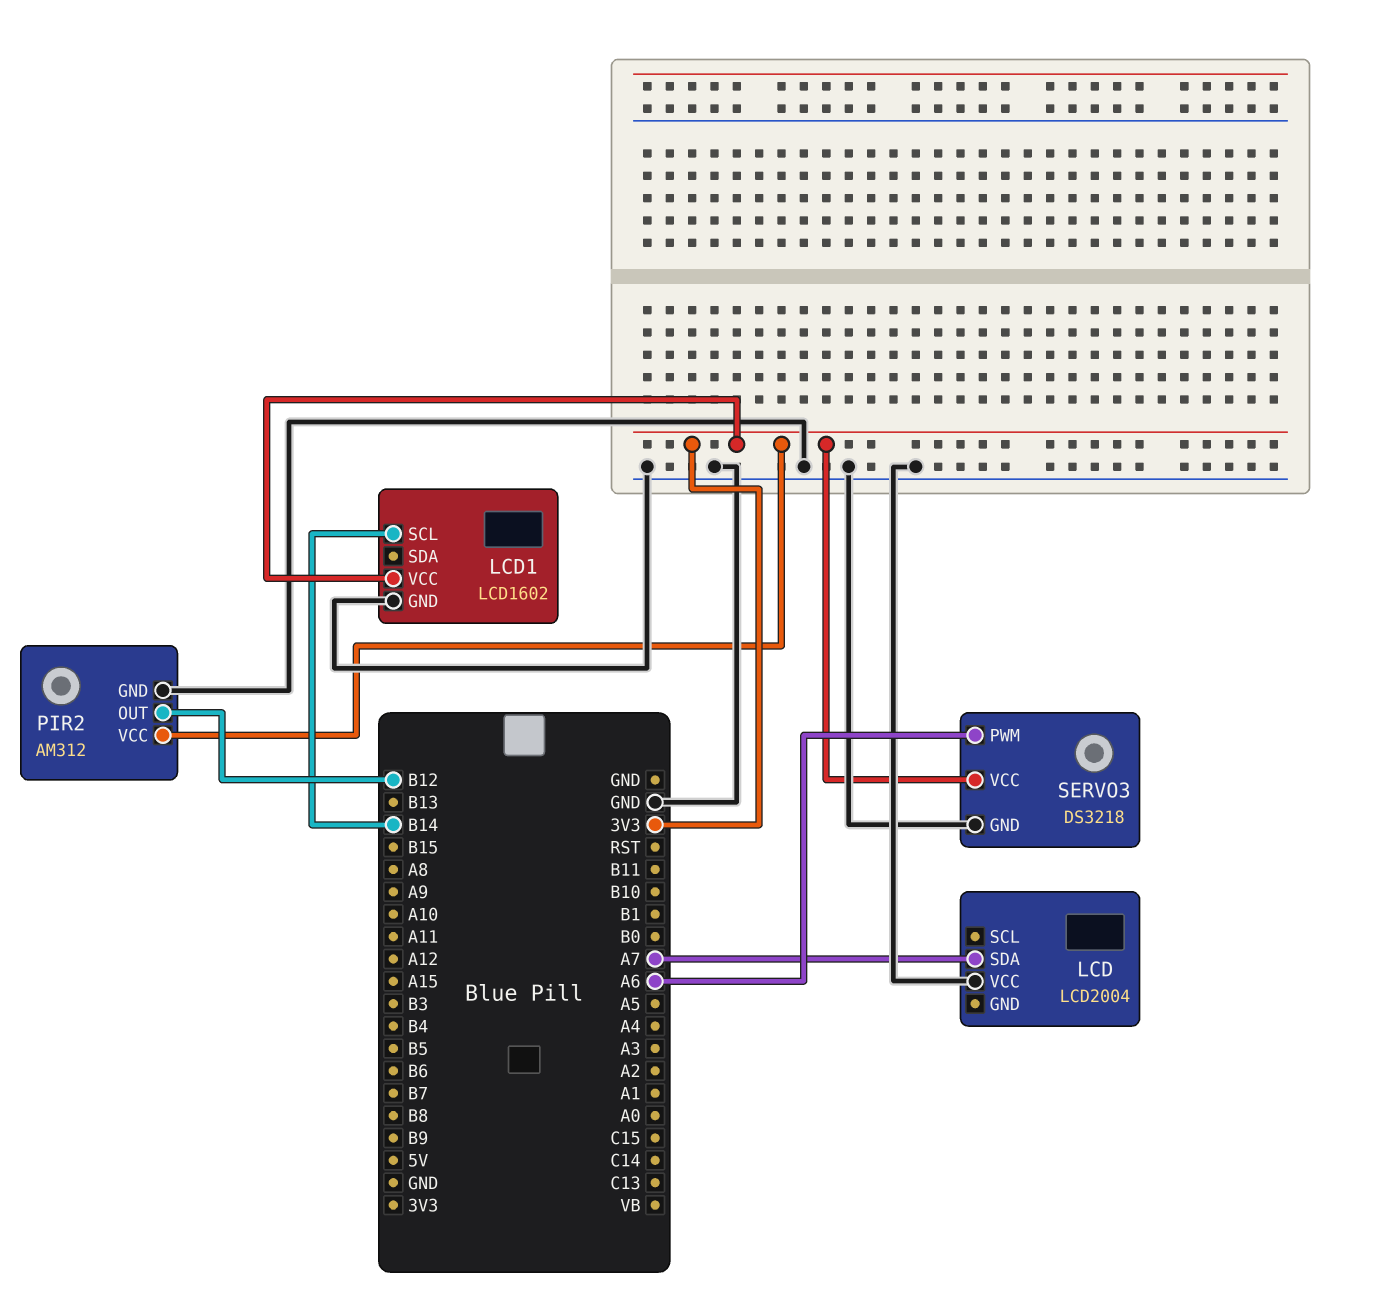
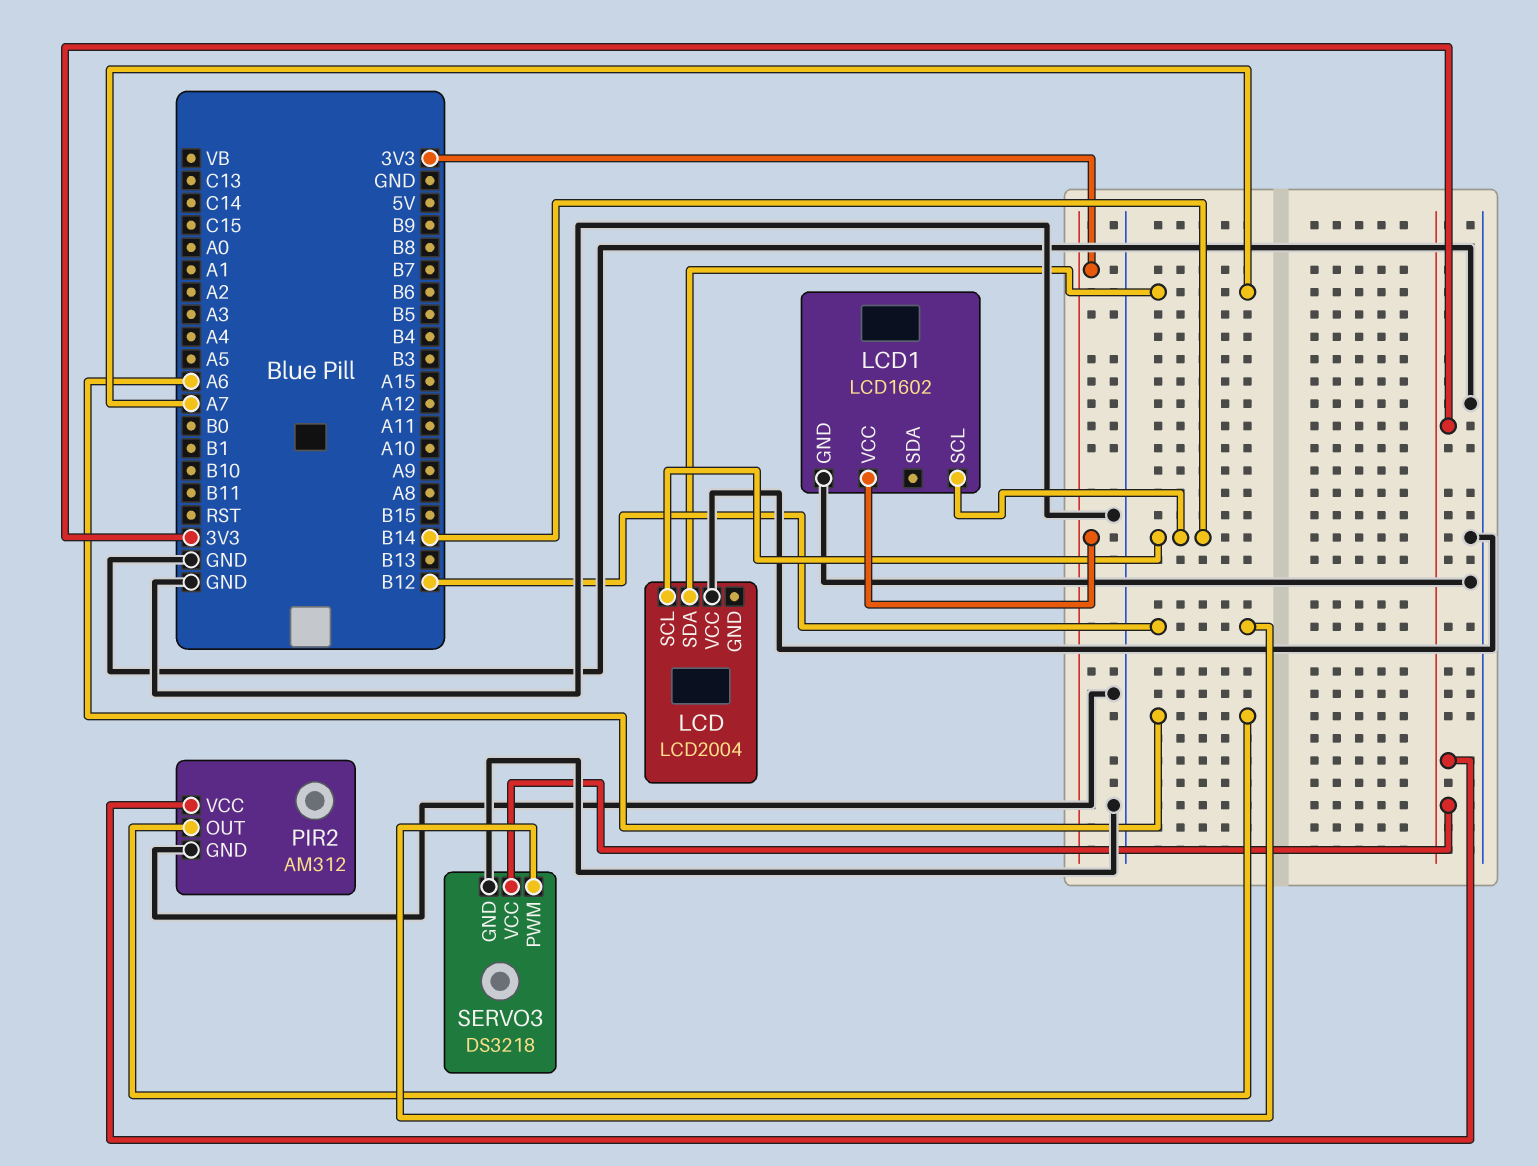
LCD pin SCL: none -> B14
PIR2 pin OUT: B12 -> A6
SERVO3 pin PWM: A6 -> B12

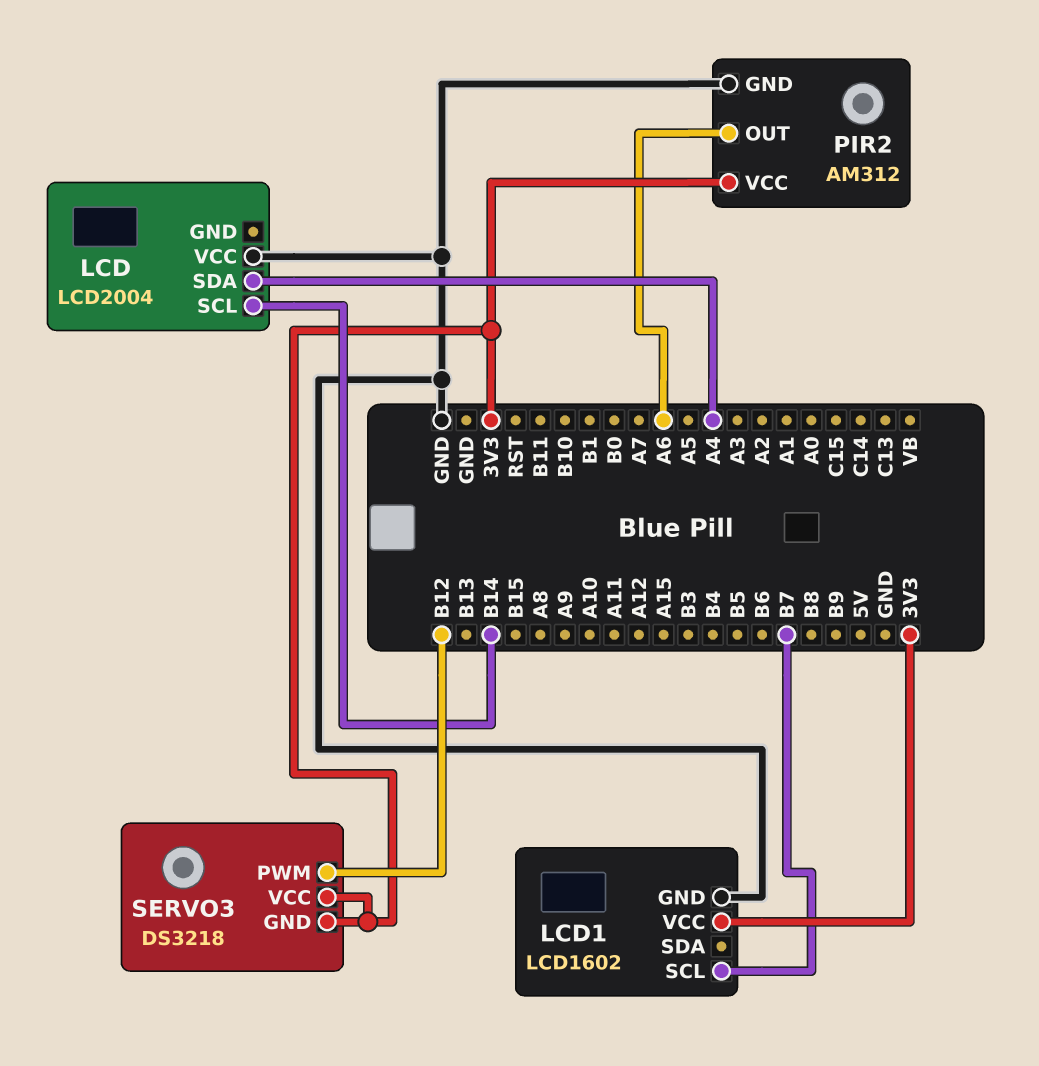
LCD pin SDA: A7 -> A4
LCD1 pin SCL: B14 -> B7
SERVO3 pin GND: GND -> 3V3

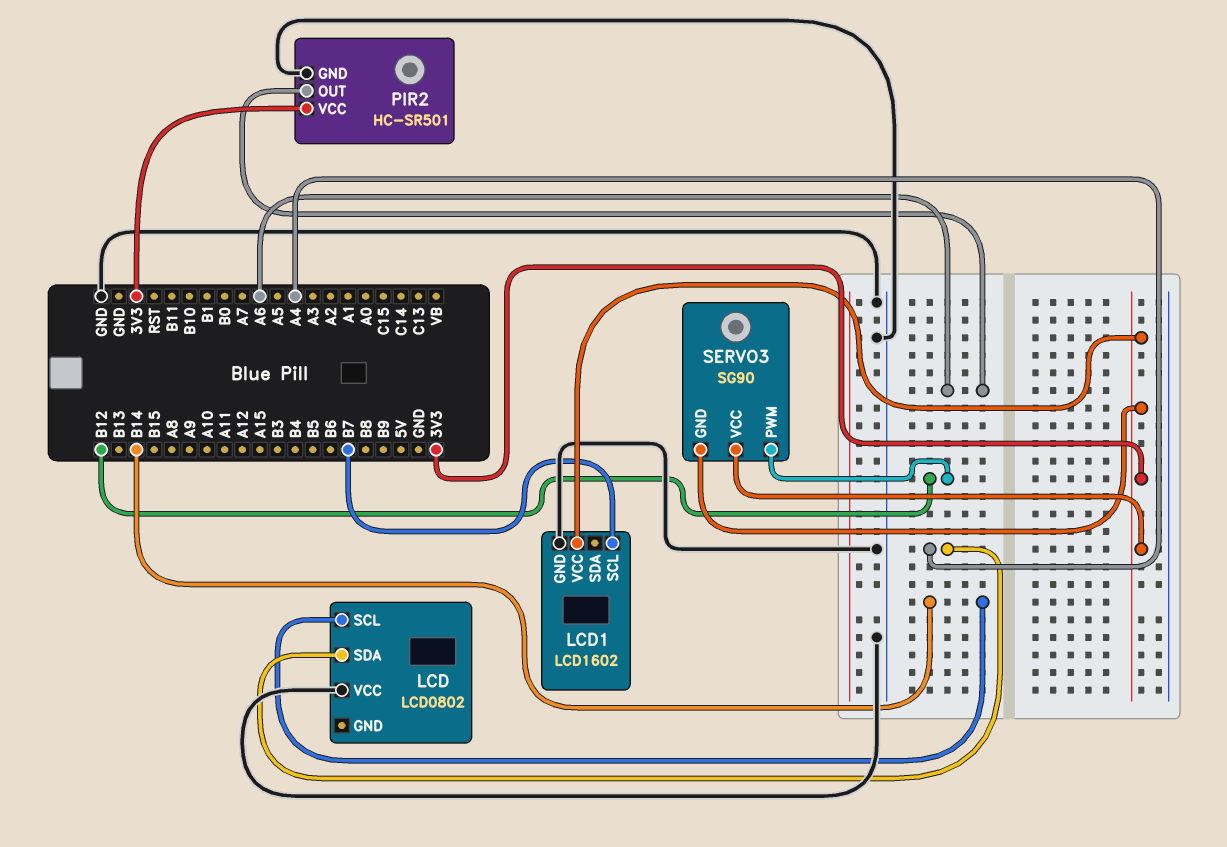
LCD: LCD2004 -> LCD0802
PIR2: AM312 -> HC-SR501
SERVO3: DS3218 -> SG90

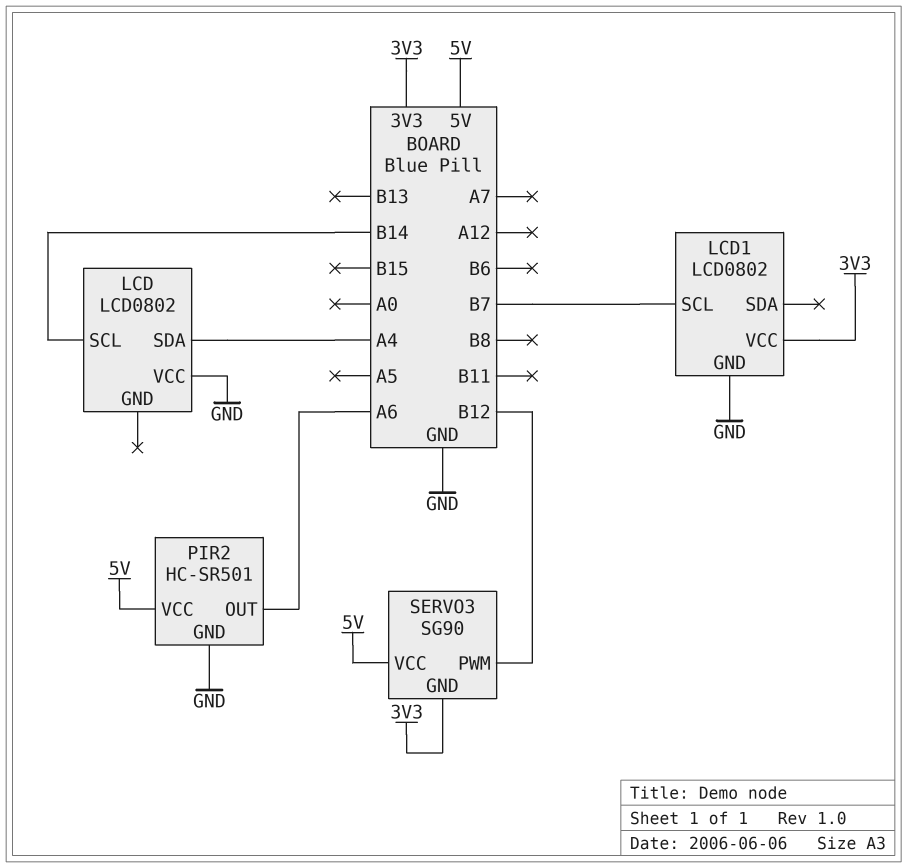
LCD1: LCD1602 -> LCD0802
PIR2 pin VCC: 3V3 -> 5V
SERVO3 pin VCC: 3V3 -> 5V

